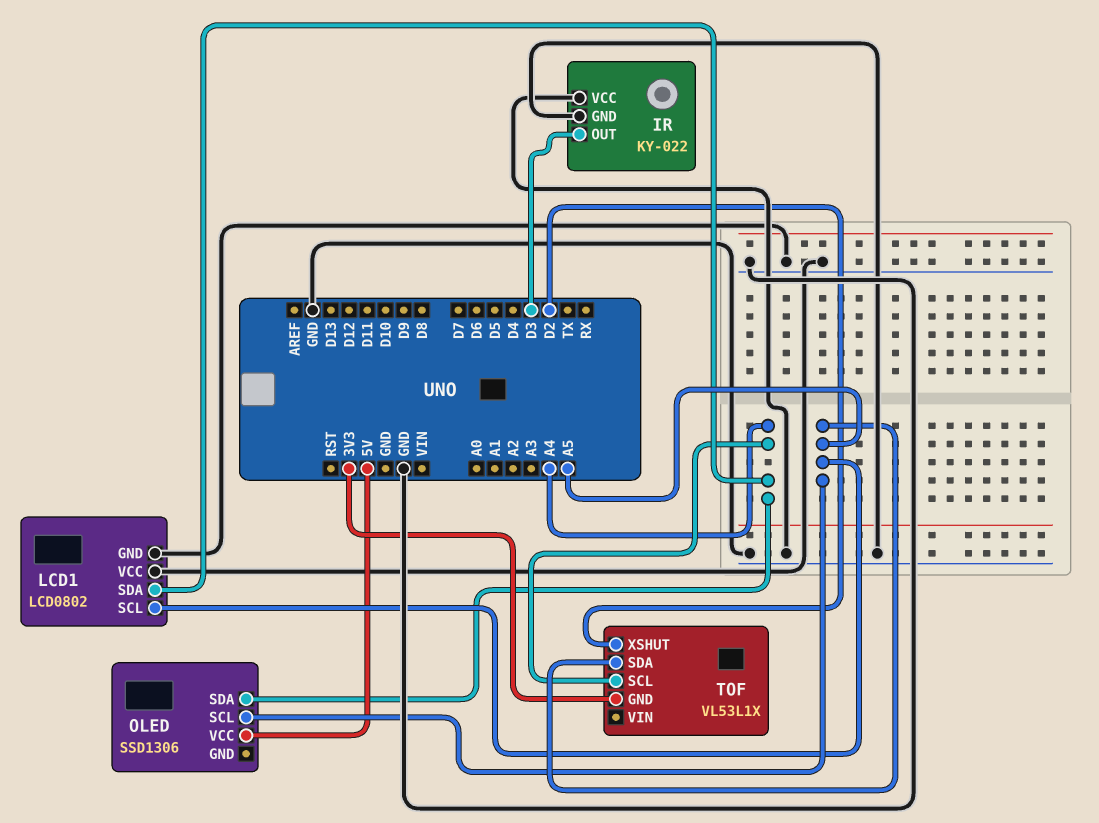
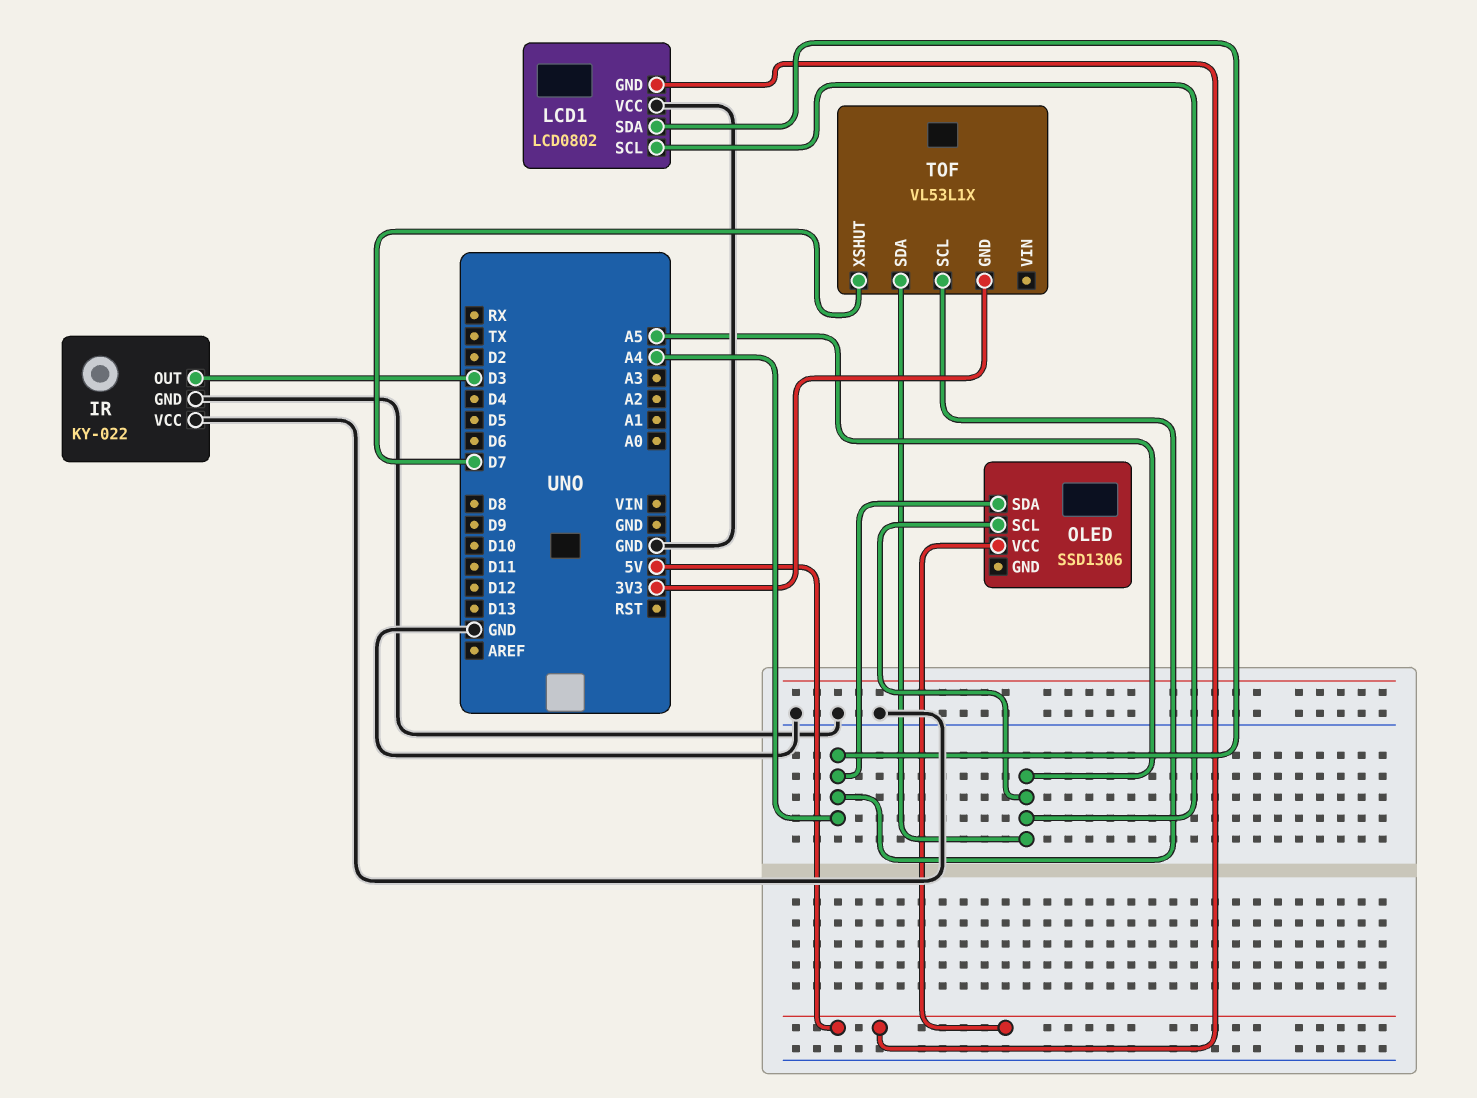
LCD1 pin GND: GND -> 5V
TOF pin XSHUT: D2 -> D7

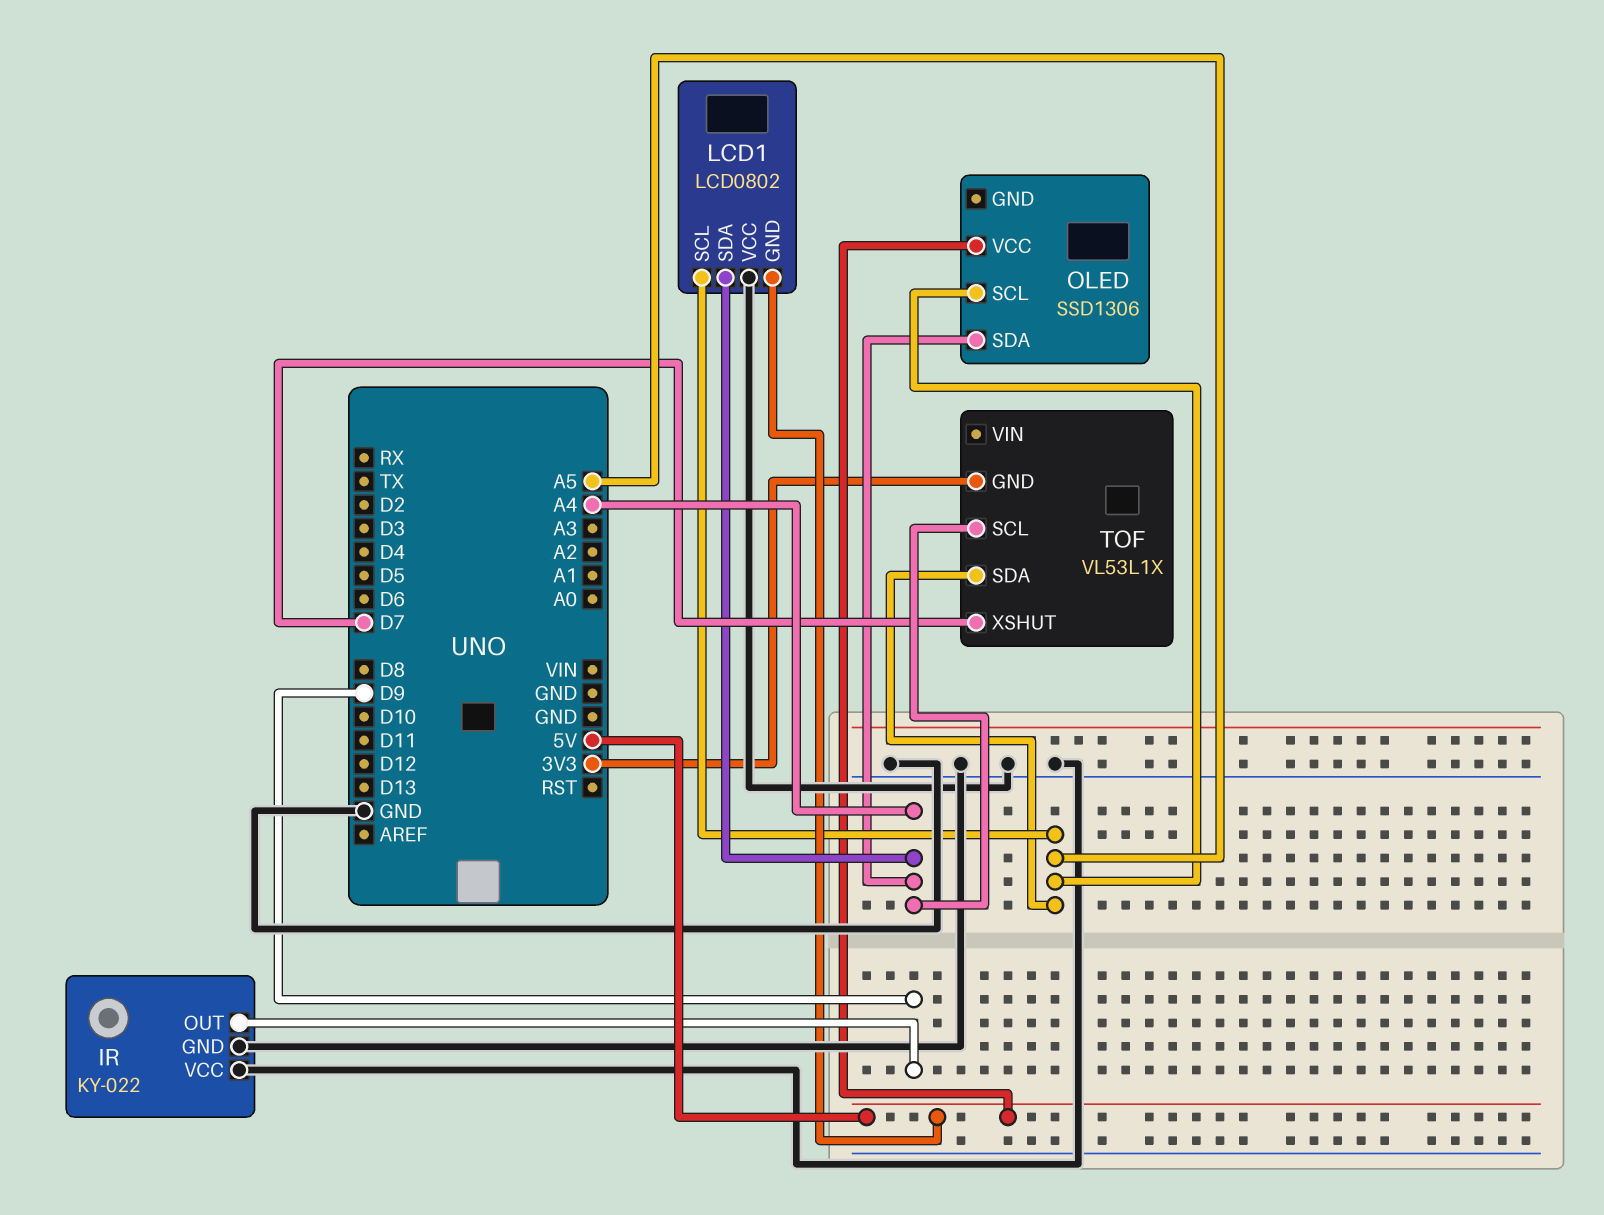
IR pin OUT: D3 -> D9

